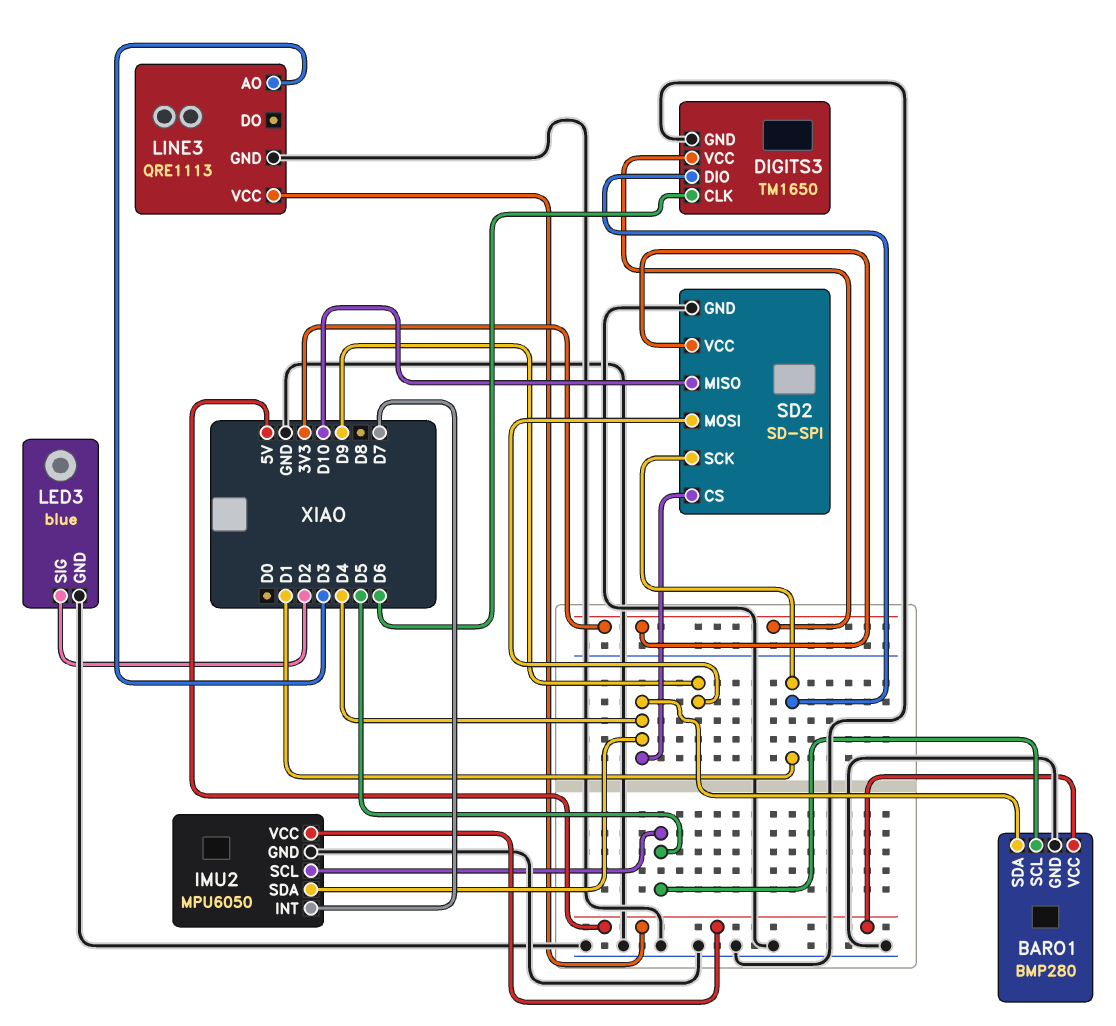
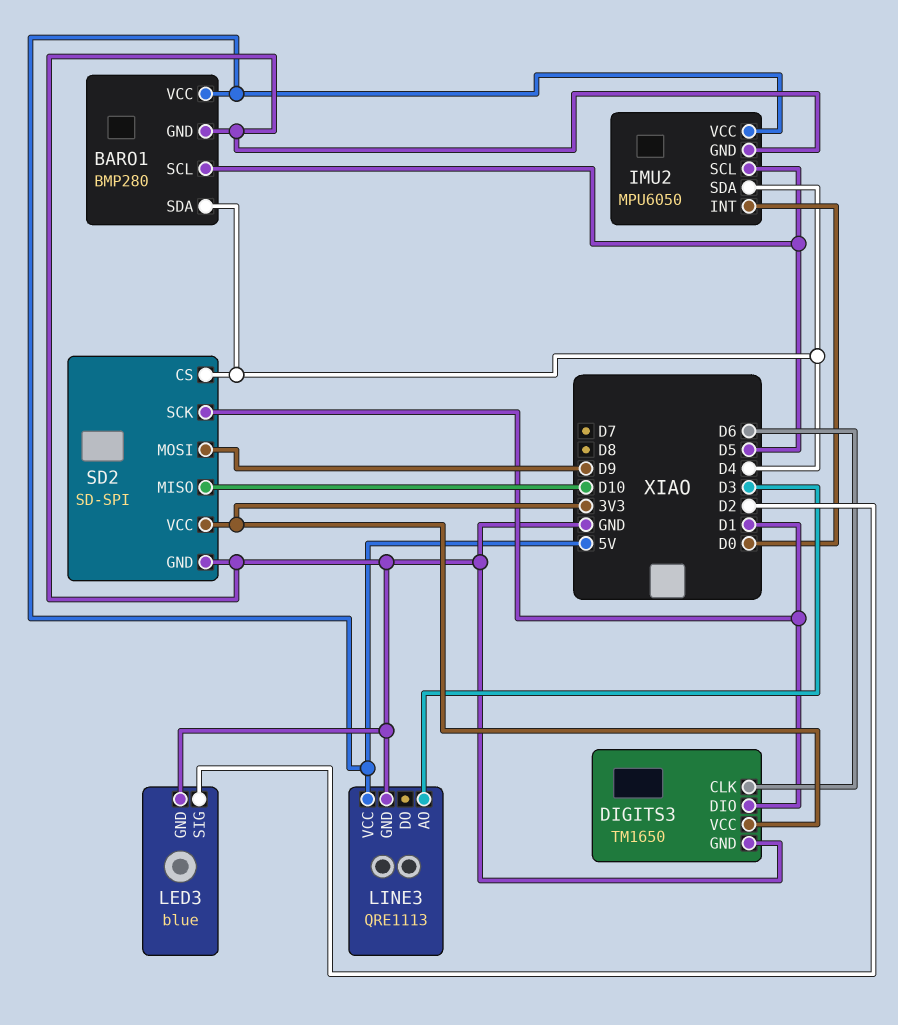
IMU2 pin INT: D7 -> D0

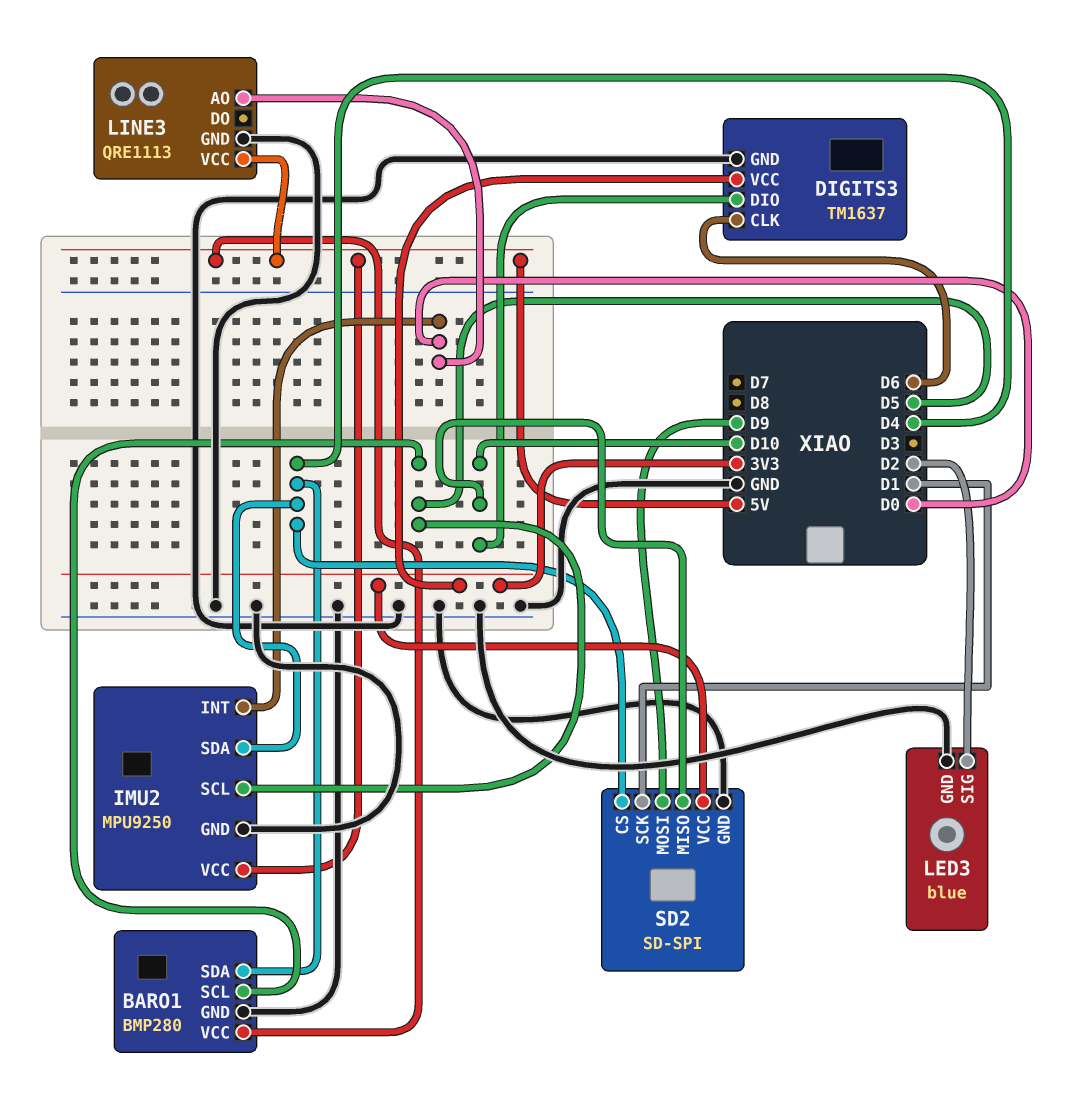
DIGITS3: TM1650 -> TM1637
DIGITS3 pin DIO: D1 -> D10
IMU2: MPU6050 -> MPU9250
LINE3 pin AO: D3 -> D0

